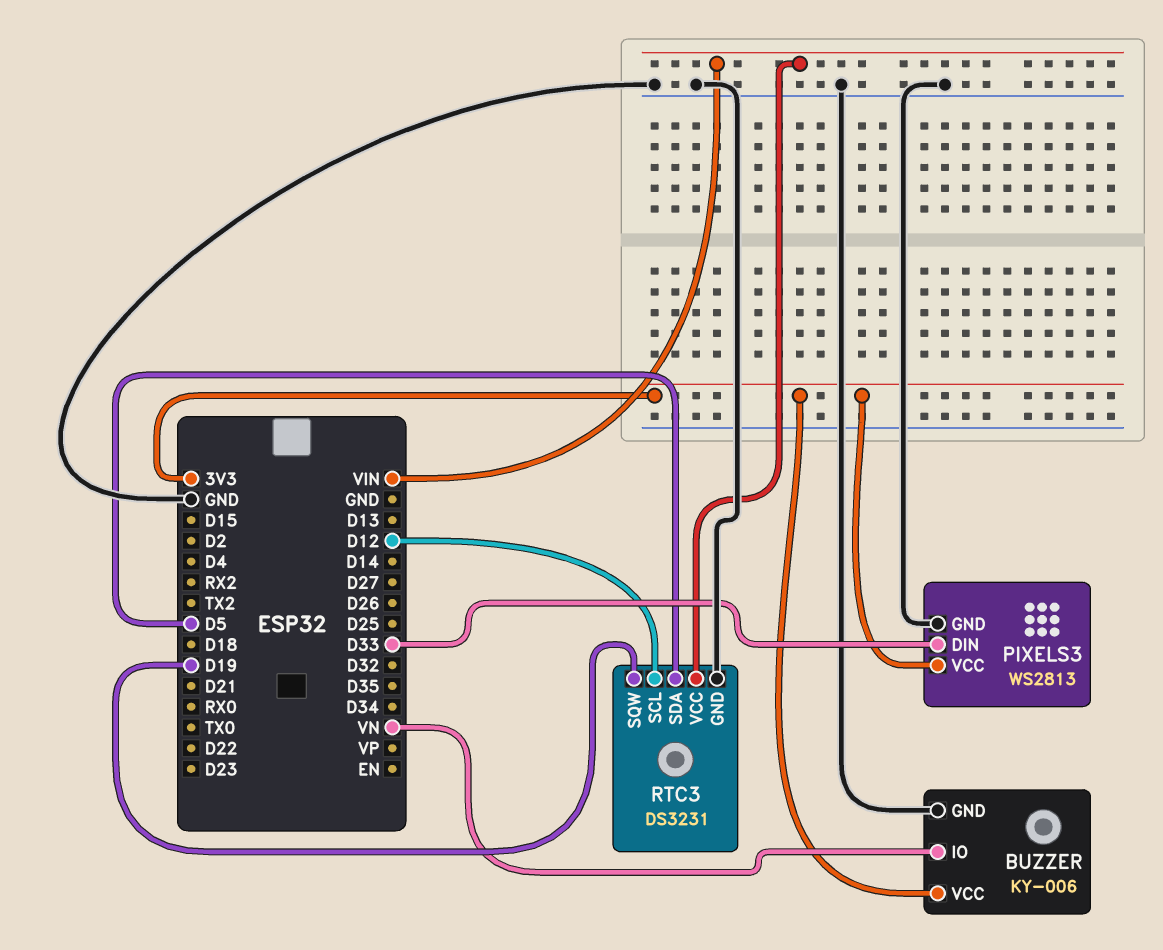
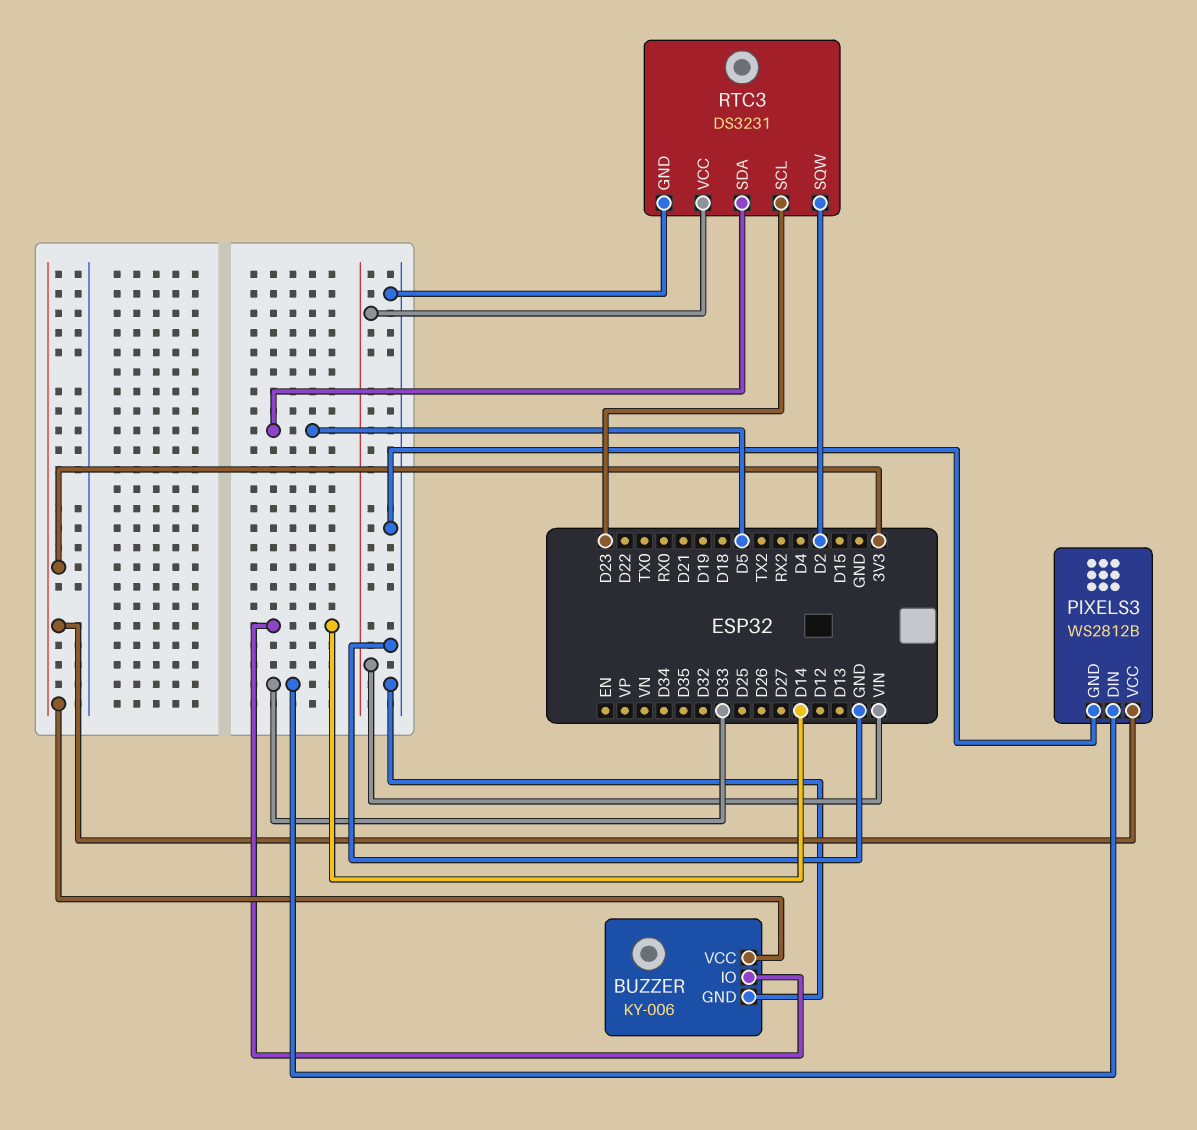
BUZZER pin IO: VN -> D14
PIXELS3: WS2813 -> WS2812B
RTC3 pin SCL: D12 -> D23
RTC3 pin SQW: D19 -> D2

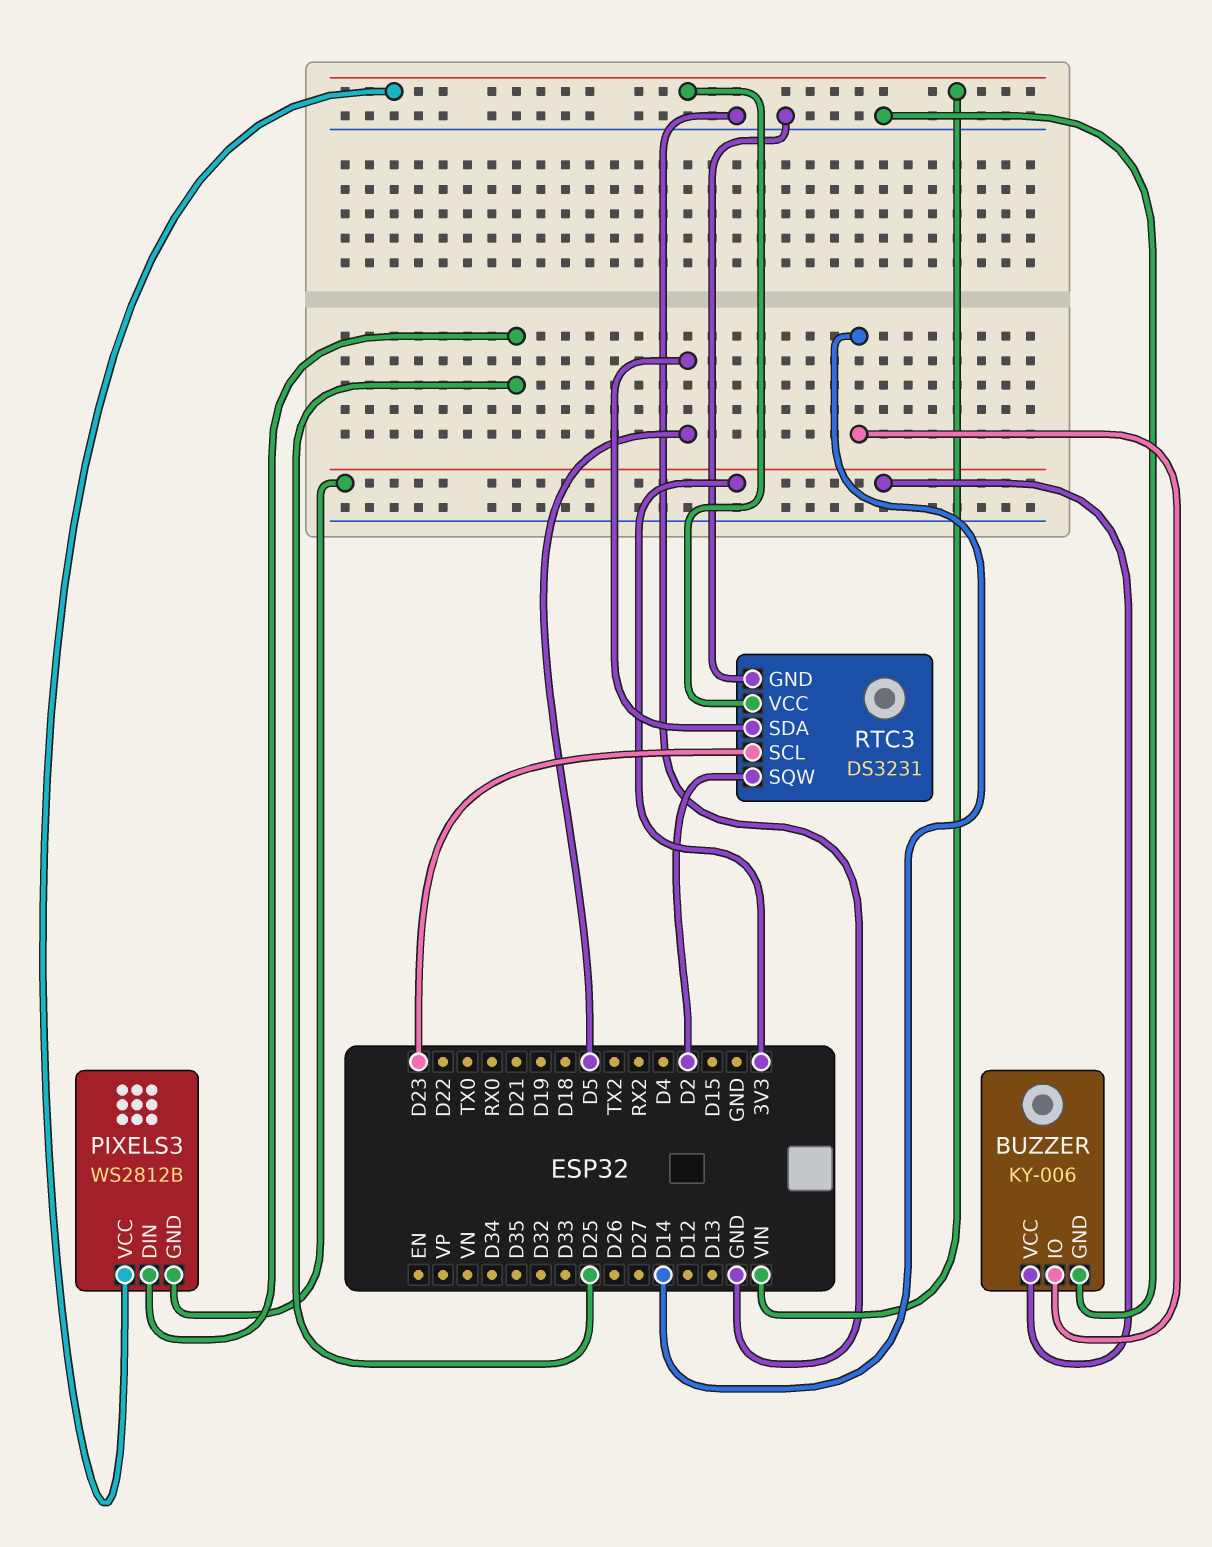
PIXELS3 pin DIN: D33 -> D25
PIXELS3 pin GND: GND -> 3V3
PIXELS3 pin VCC: 3V3 -> VIN

